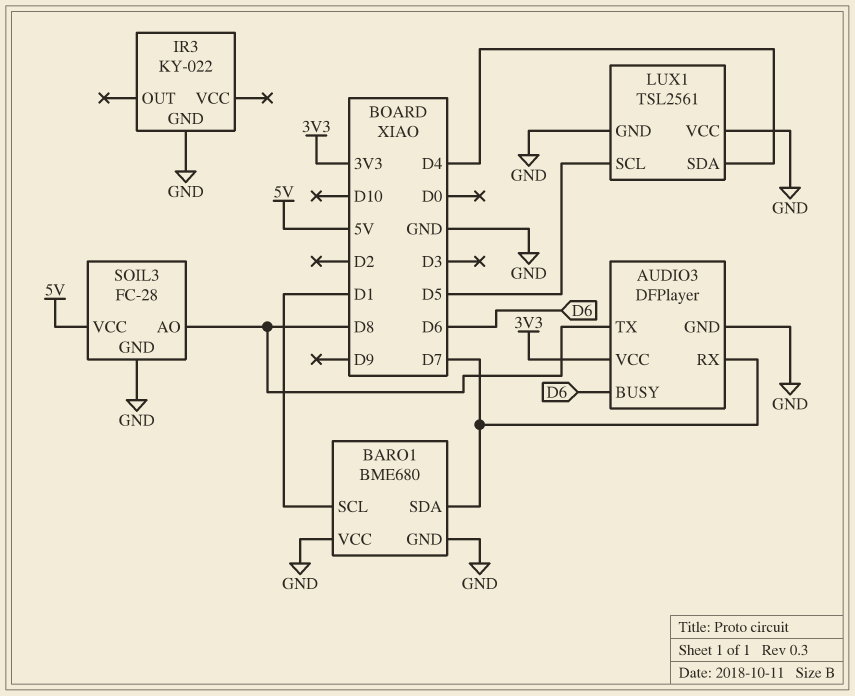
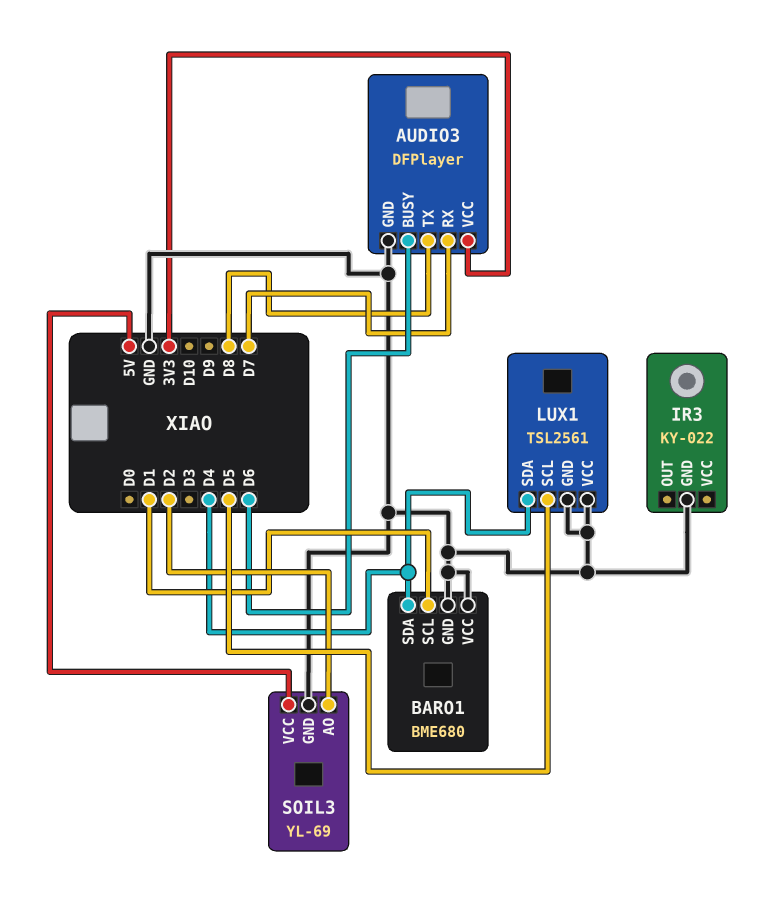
BARO1 pin SDA: D7 -> D4
SOIL3: FC-28 -> YL-69
SOIL3 pin AO: D8 -> D2

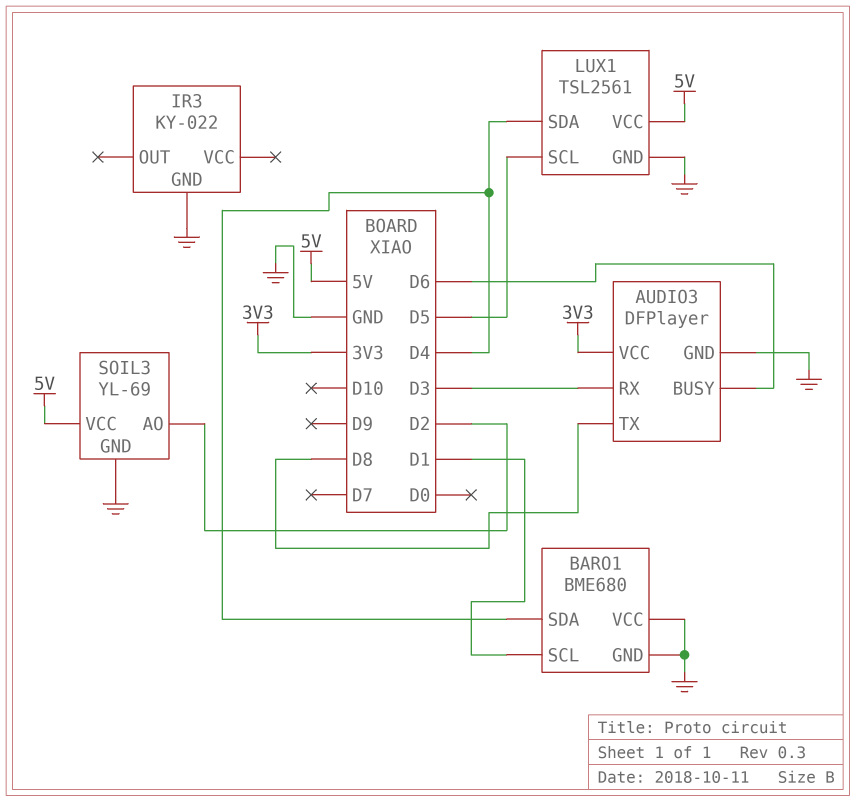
AUDIO3 pin RX: D7 -> D3
LUX1 pin VCC: GND -> 5V

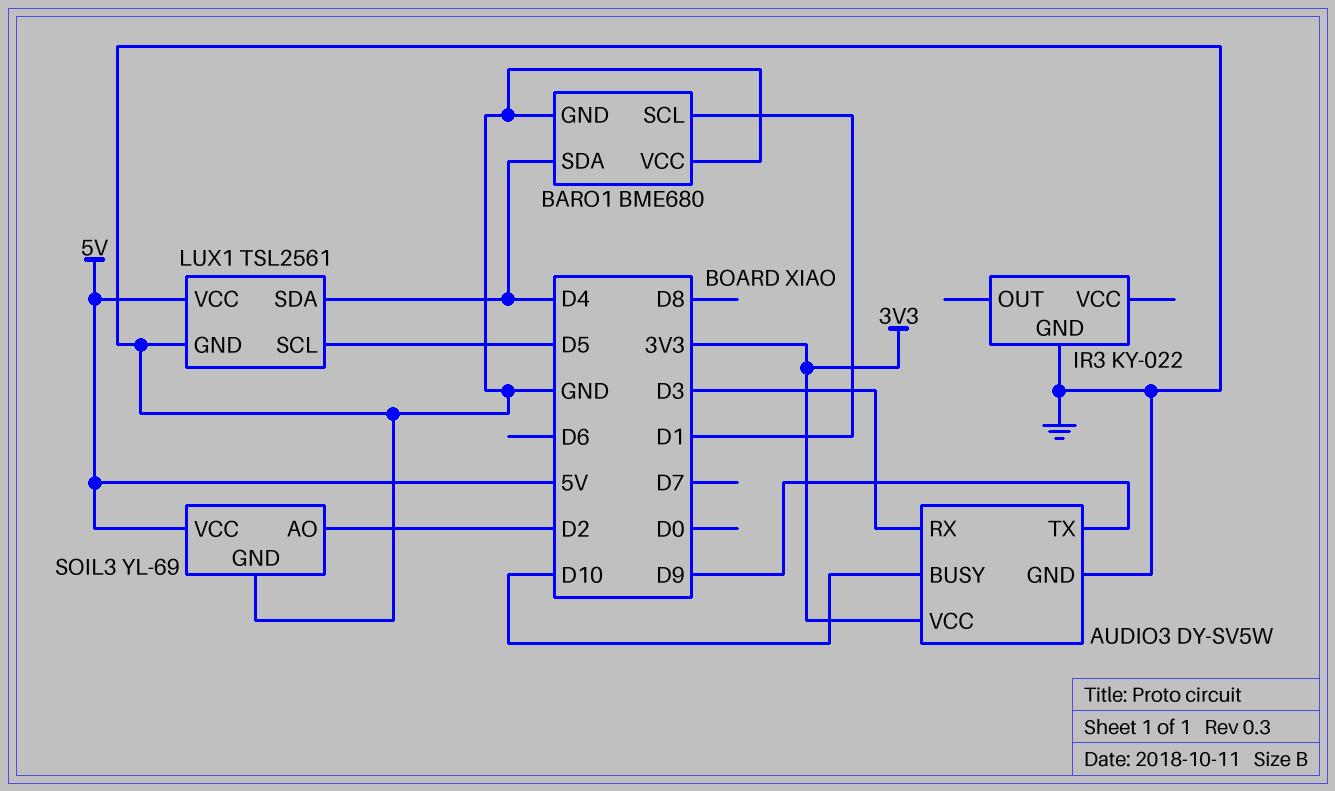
AUDIO3: DFPlayer -> DY-SV5W
AUDIO3 pin BUSY: D6 -> D10
AUDIO3 pin TX: D8 -> D9

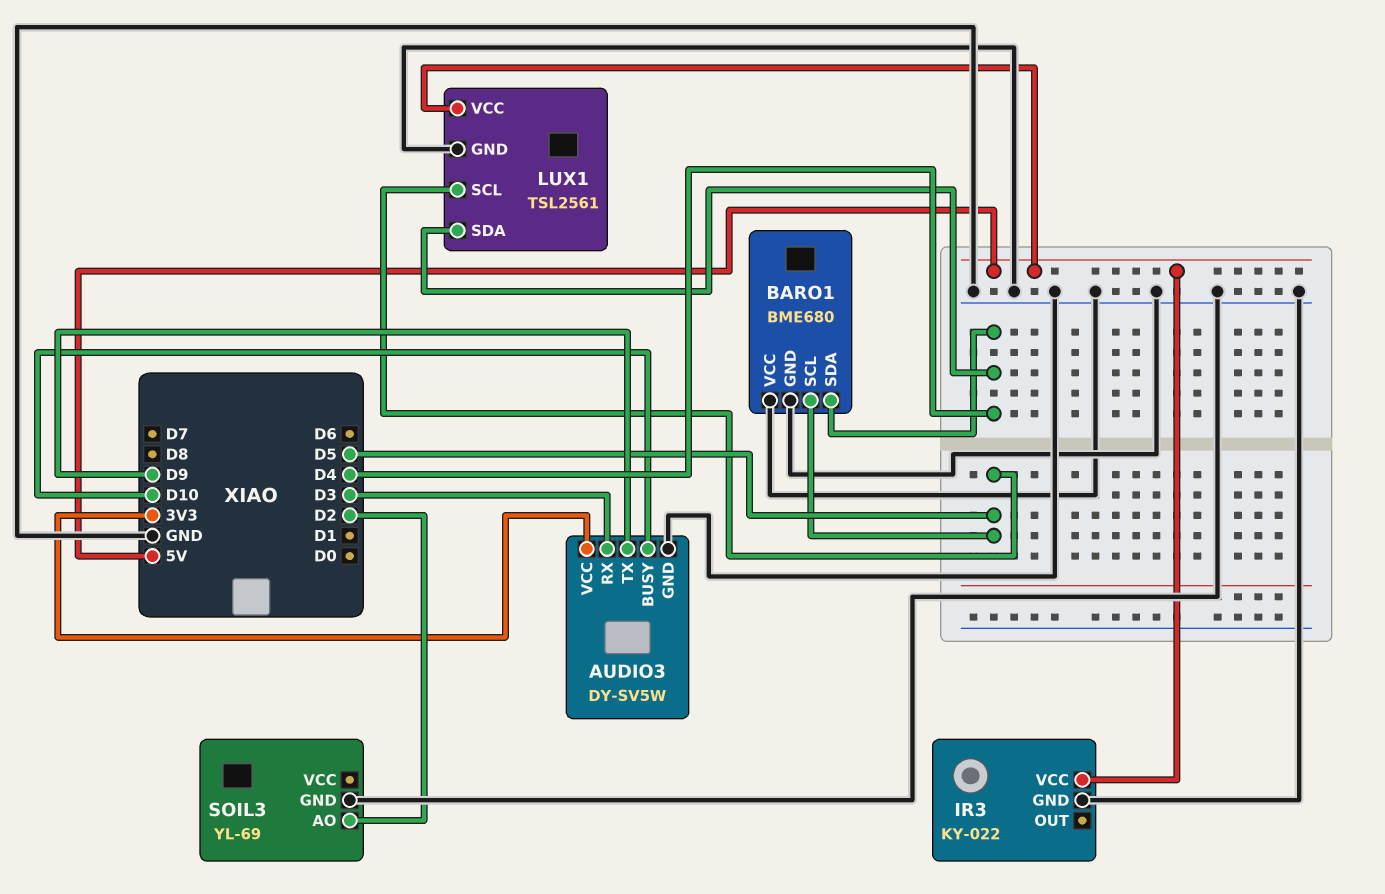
BARO1 pin SCL: D1 -> D5
IR3 pin VCC: none -> 5V
SOIL3 pin VCC: 5V -> none

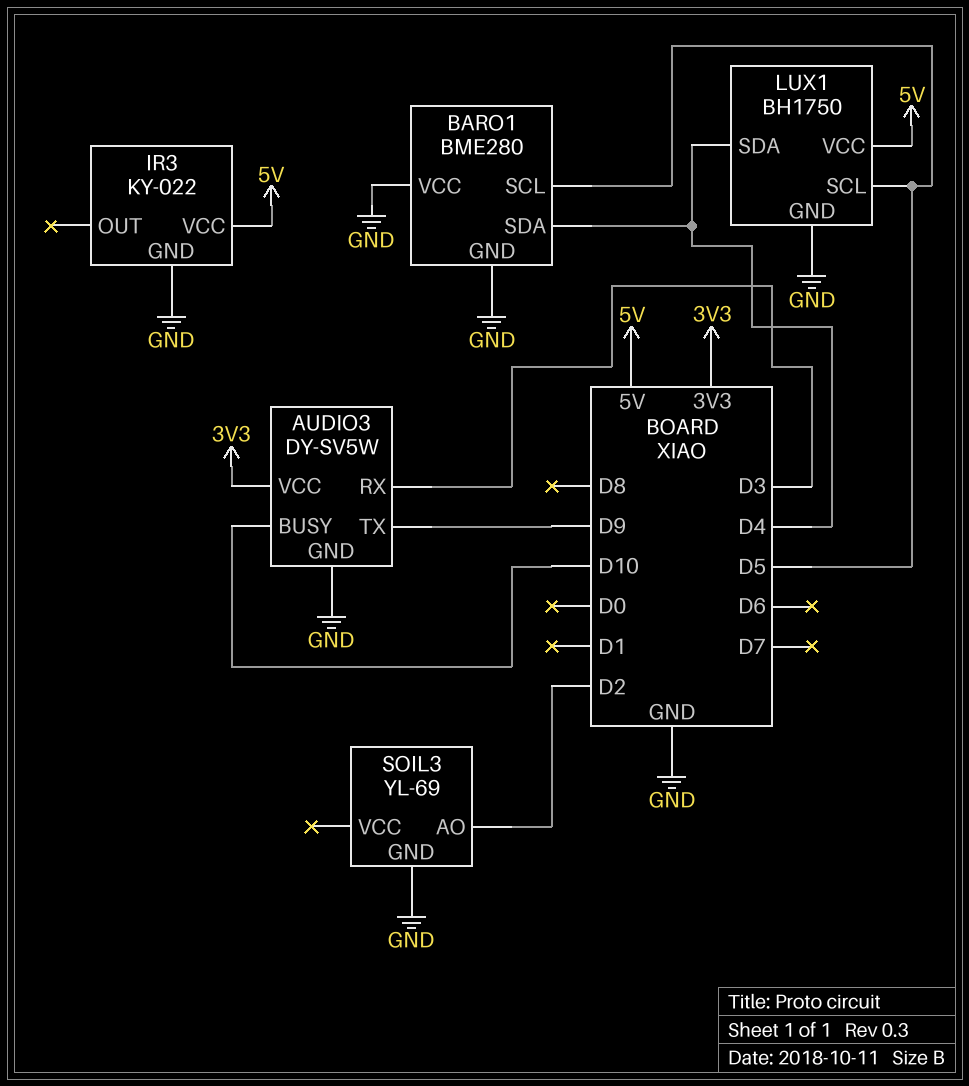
BARO1: BME680 -> BME280
LUX1: TSL2561 -> BH1750

